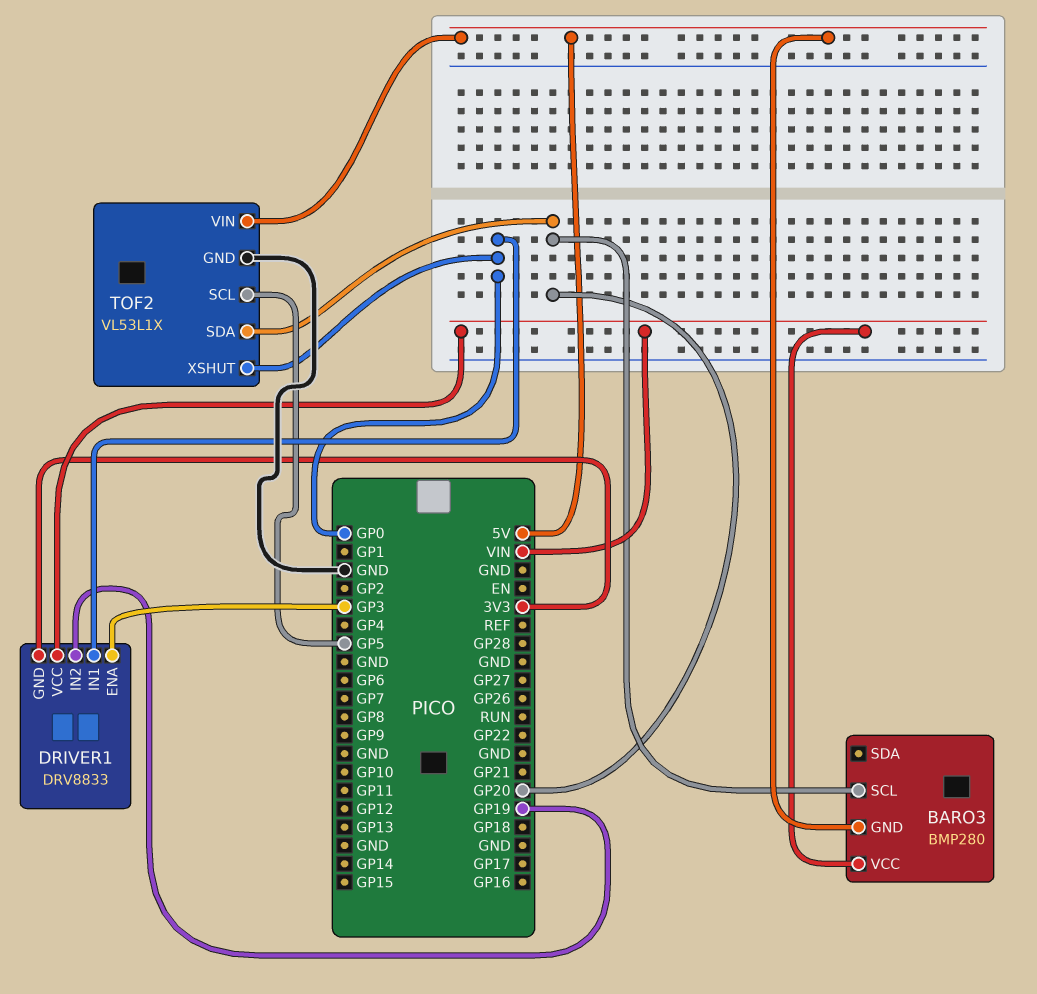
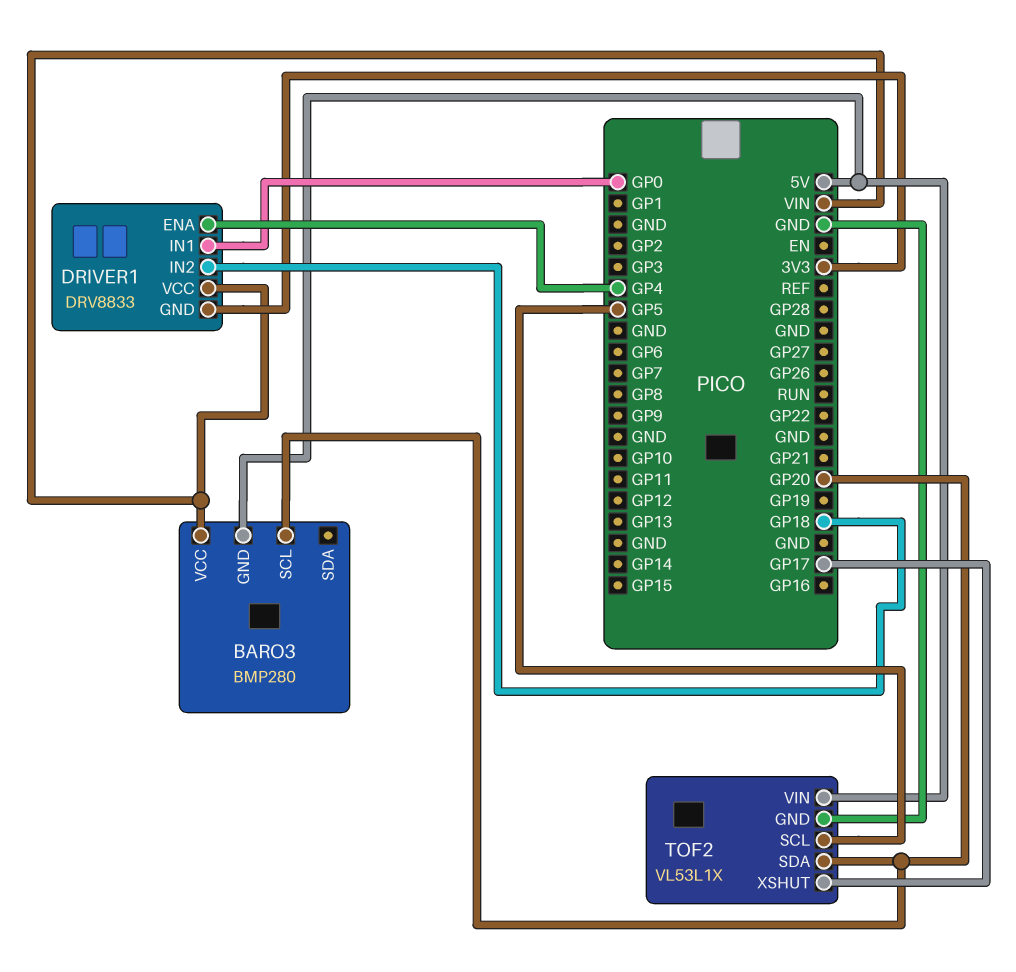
DRIVER1 pin ENA: GP3 -> GP4
DRIVER1 pin IN2: GP19 -> GP18
TOF2 pin XSHUT: GP0 -> GP17

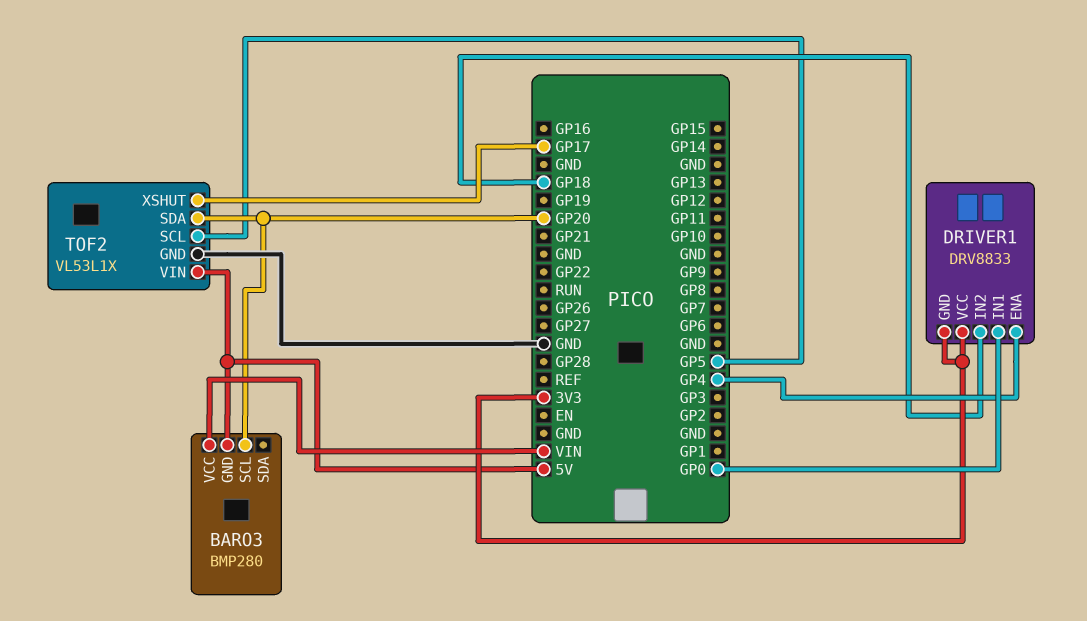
DRIVER1 pin VCC: VIN -> 3V3

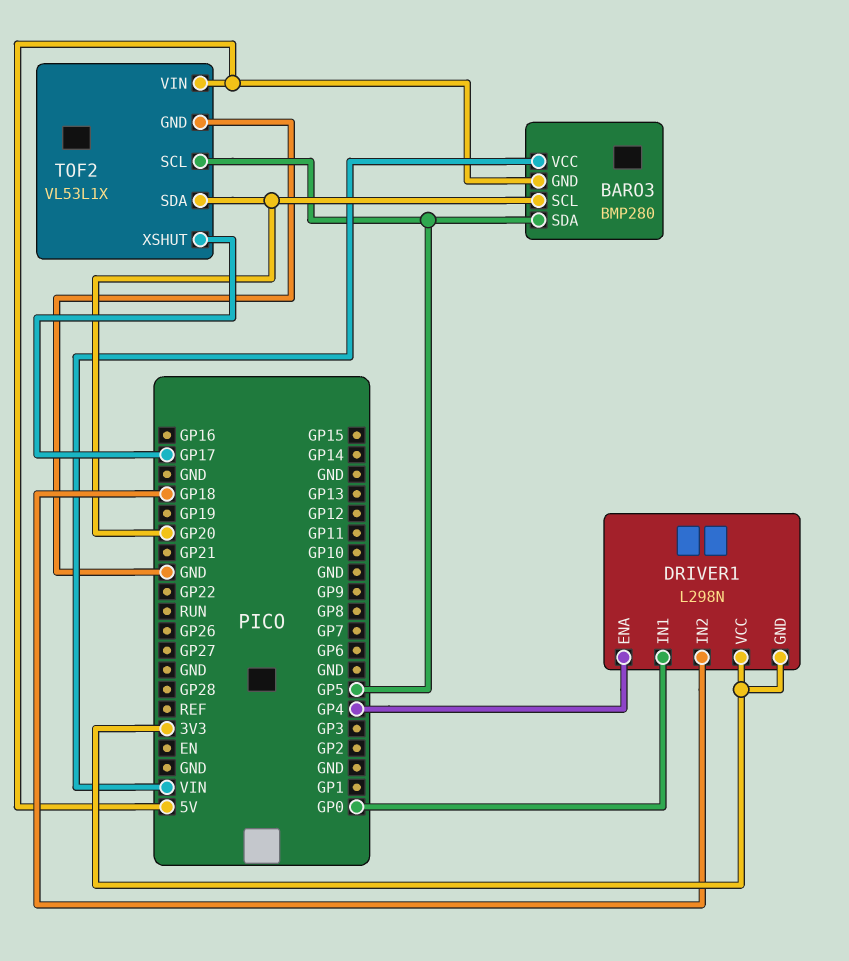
BARO3 pin SDA: none -> GP5
DRIVER1: DRV8833 -> L298N

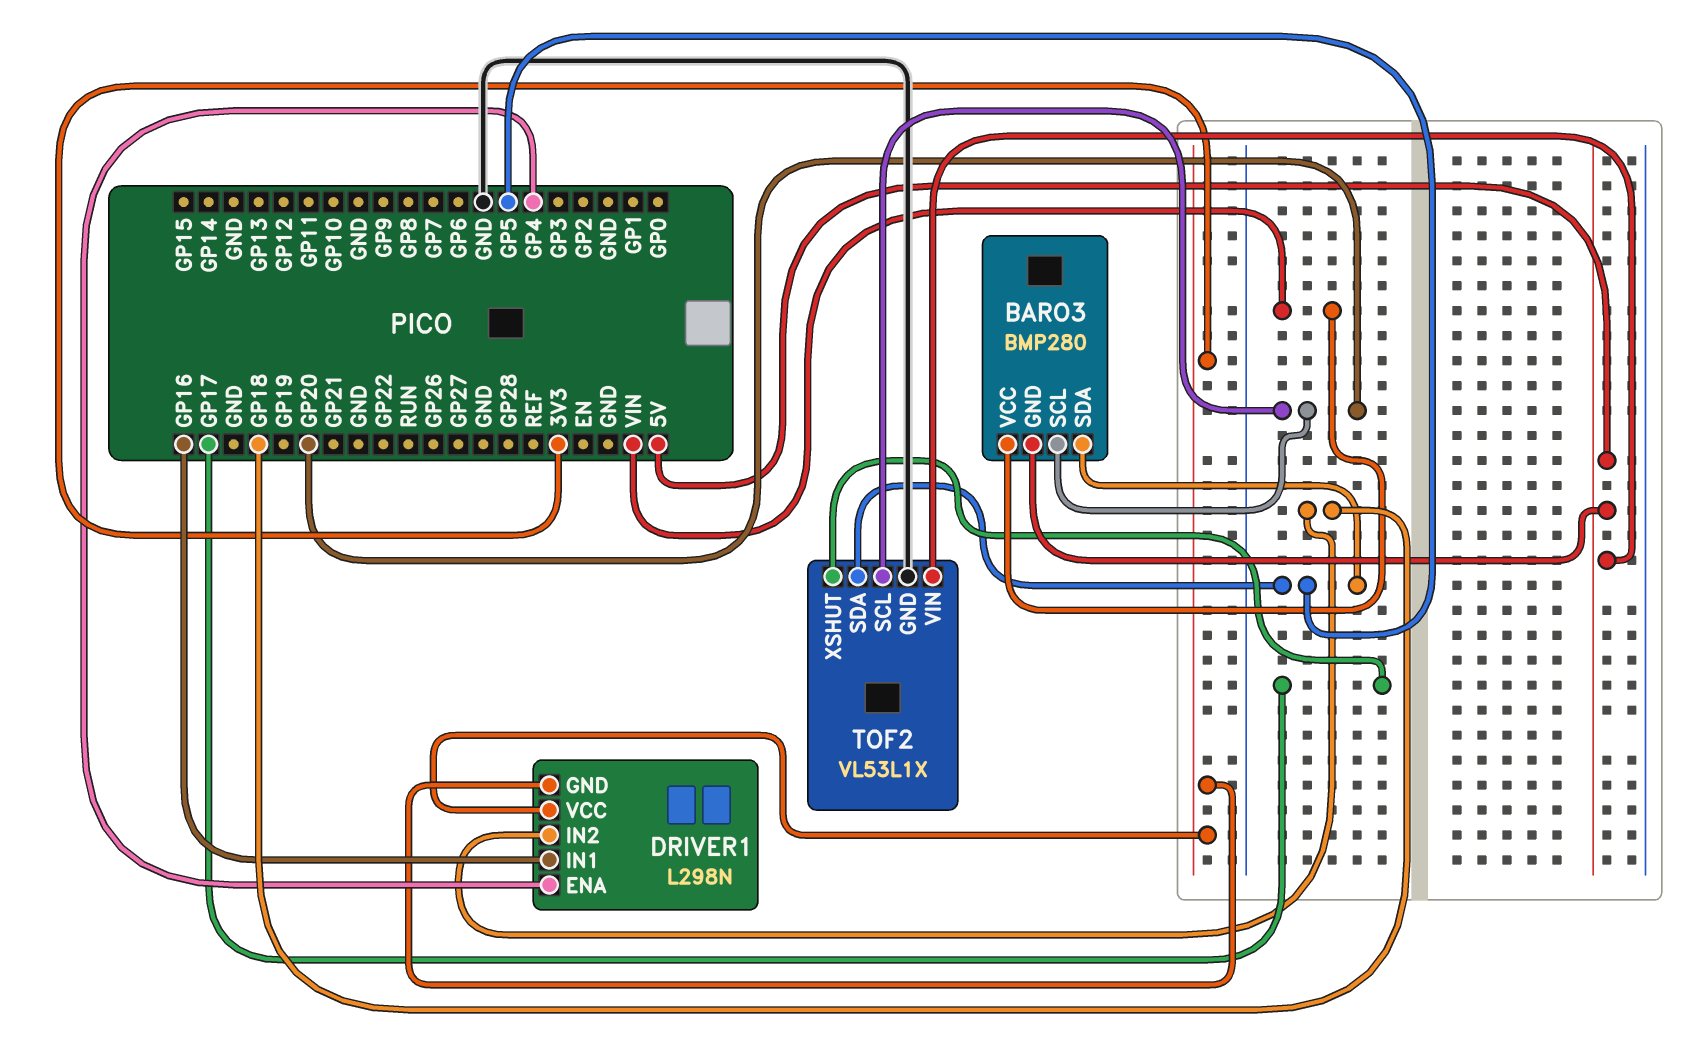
DRIVER1 pin IN1: GP0 -> GP16
TOF2 pin SCL: GP5 -> GP20
TOF2 pin SDA: GP20 -> GP5

